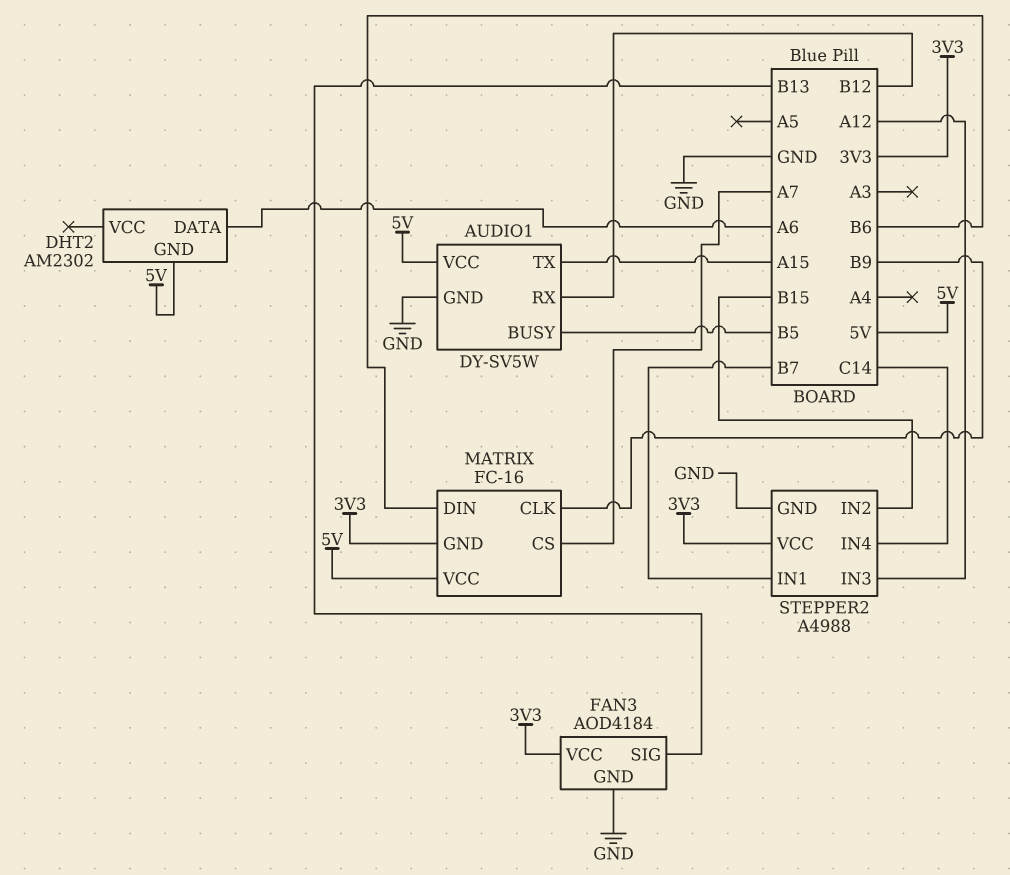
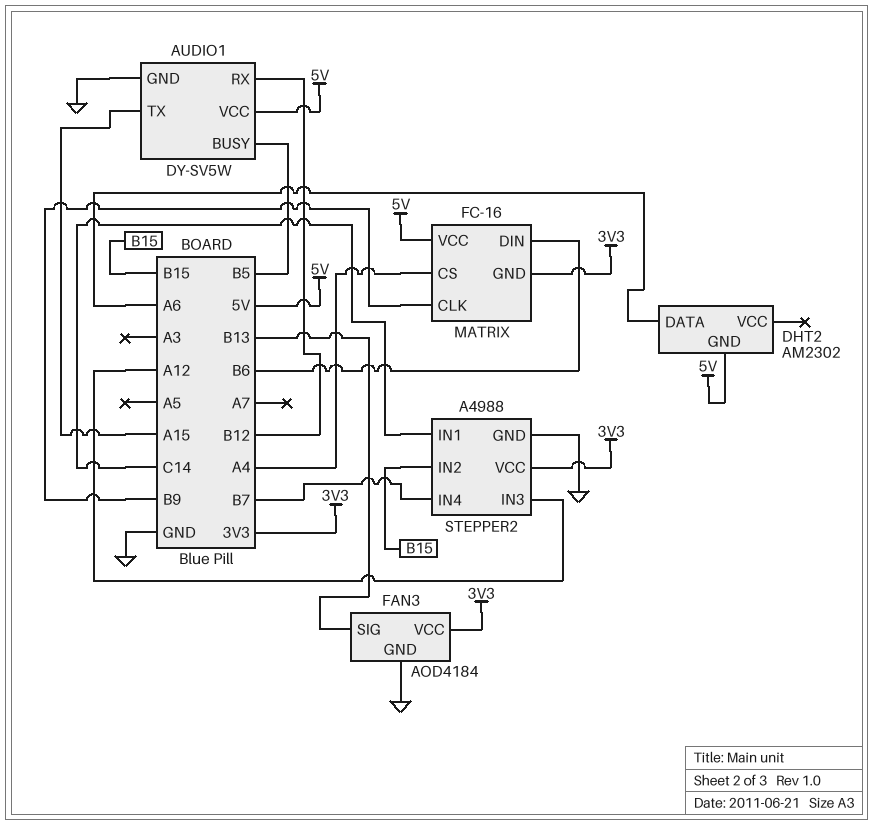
MATRIX pin CS: A7 -> A4
STEPPER2 pin IN1: B7 -> C14
STEPPER2 pin IN4: C14 -> B7

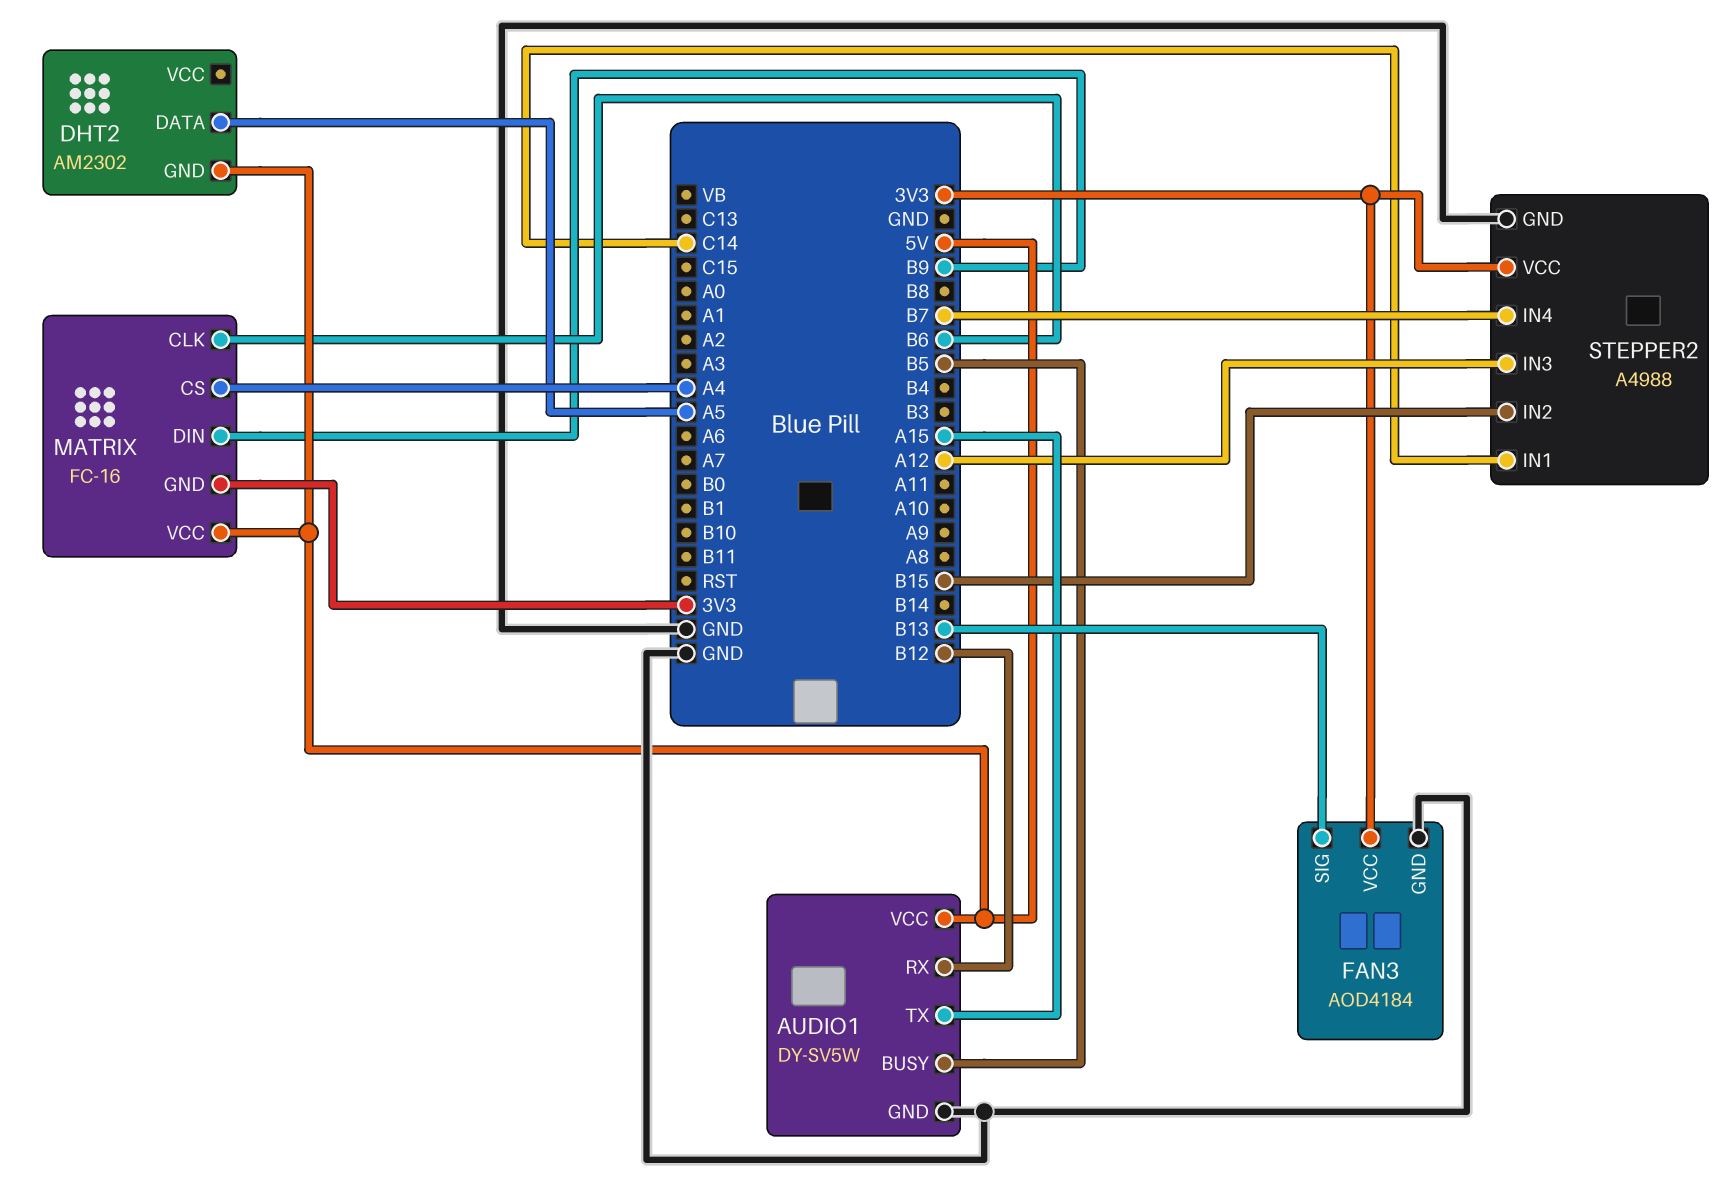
DHT2 pin DATA: A6 -> A5
MATRIX pin CLK: B9 -> B6
MATRIX pin DIN: B6 -> B9

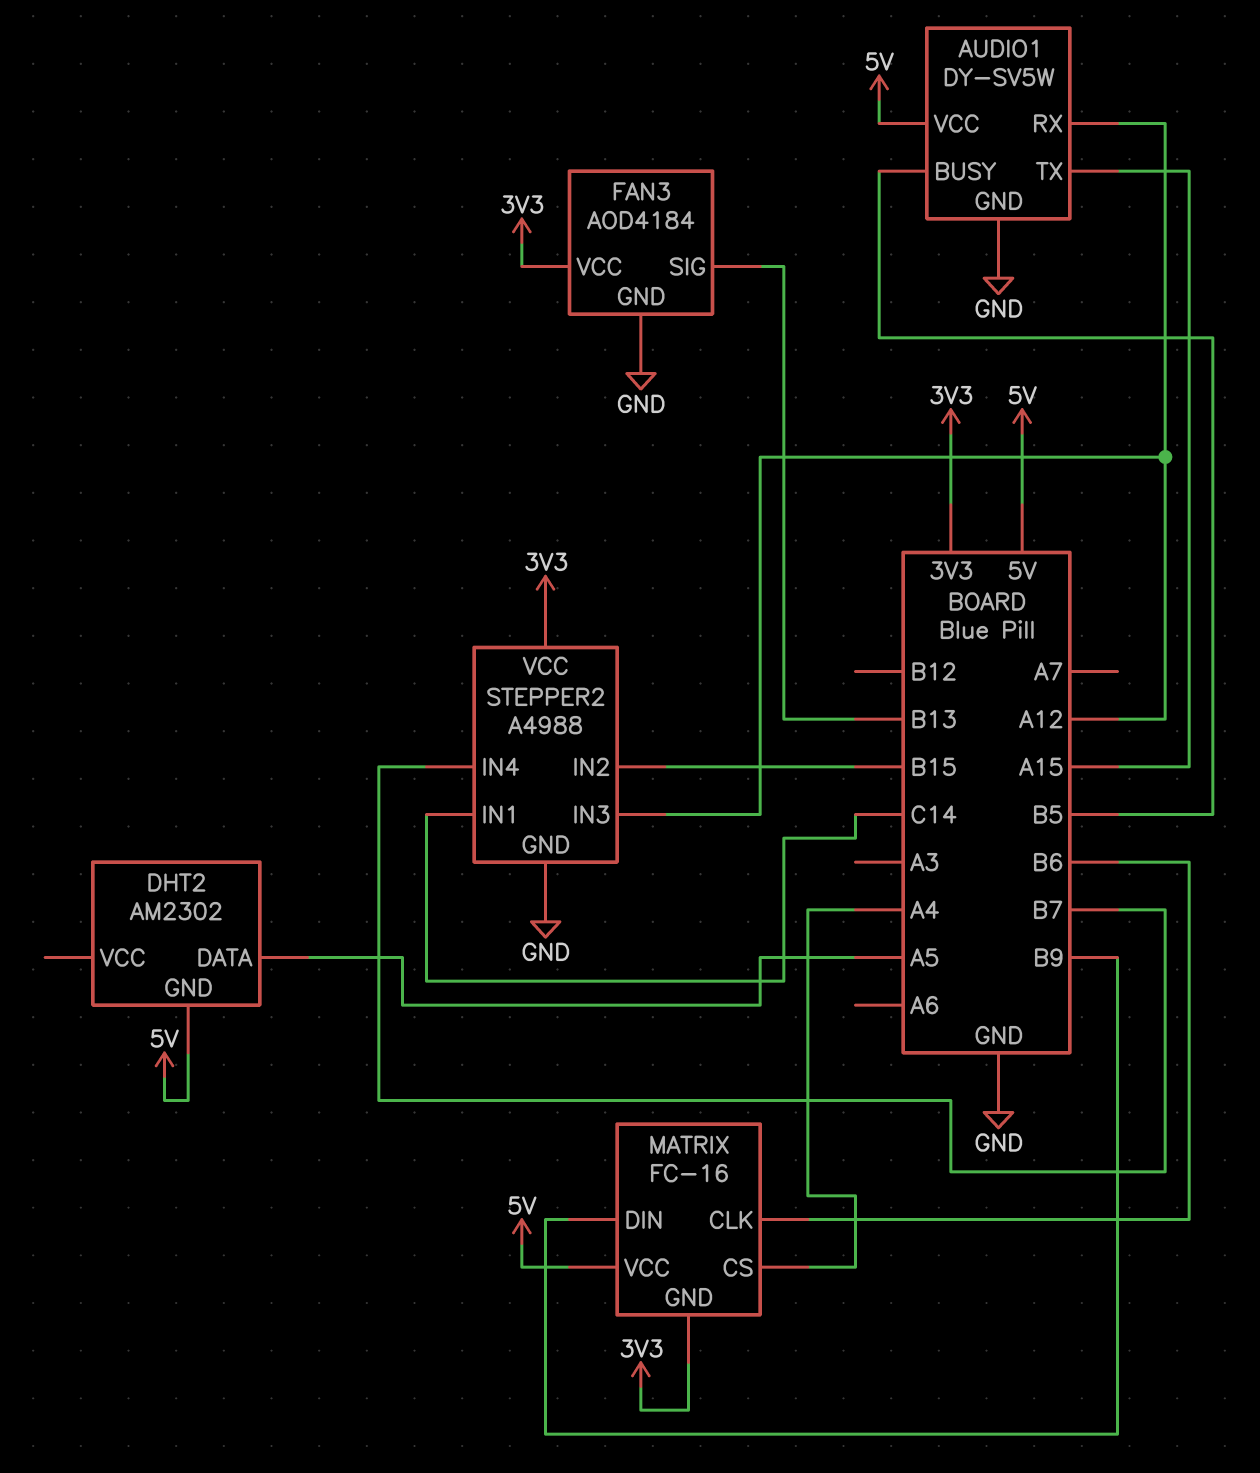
AUDIO1 pin RX: B12 -> A12

